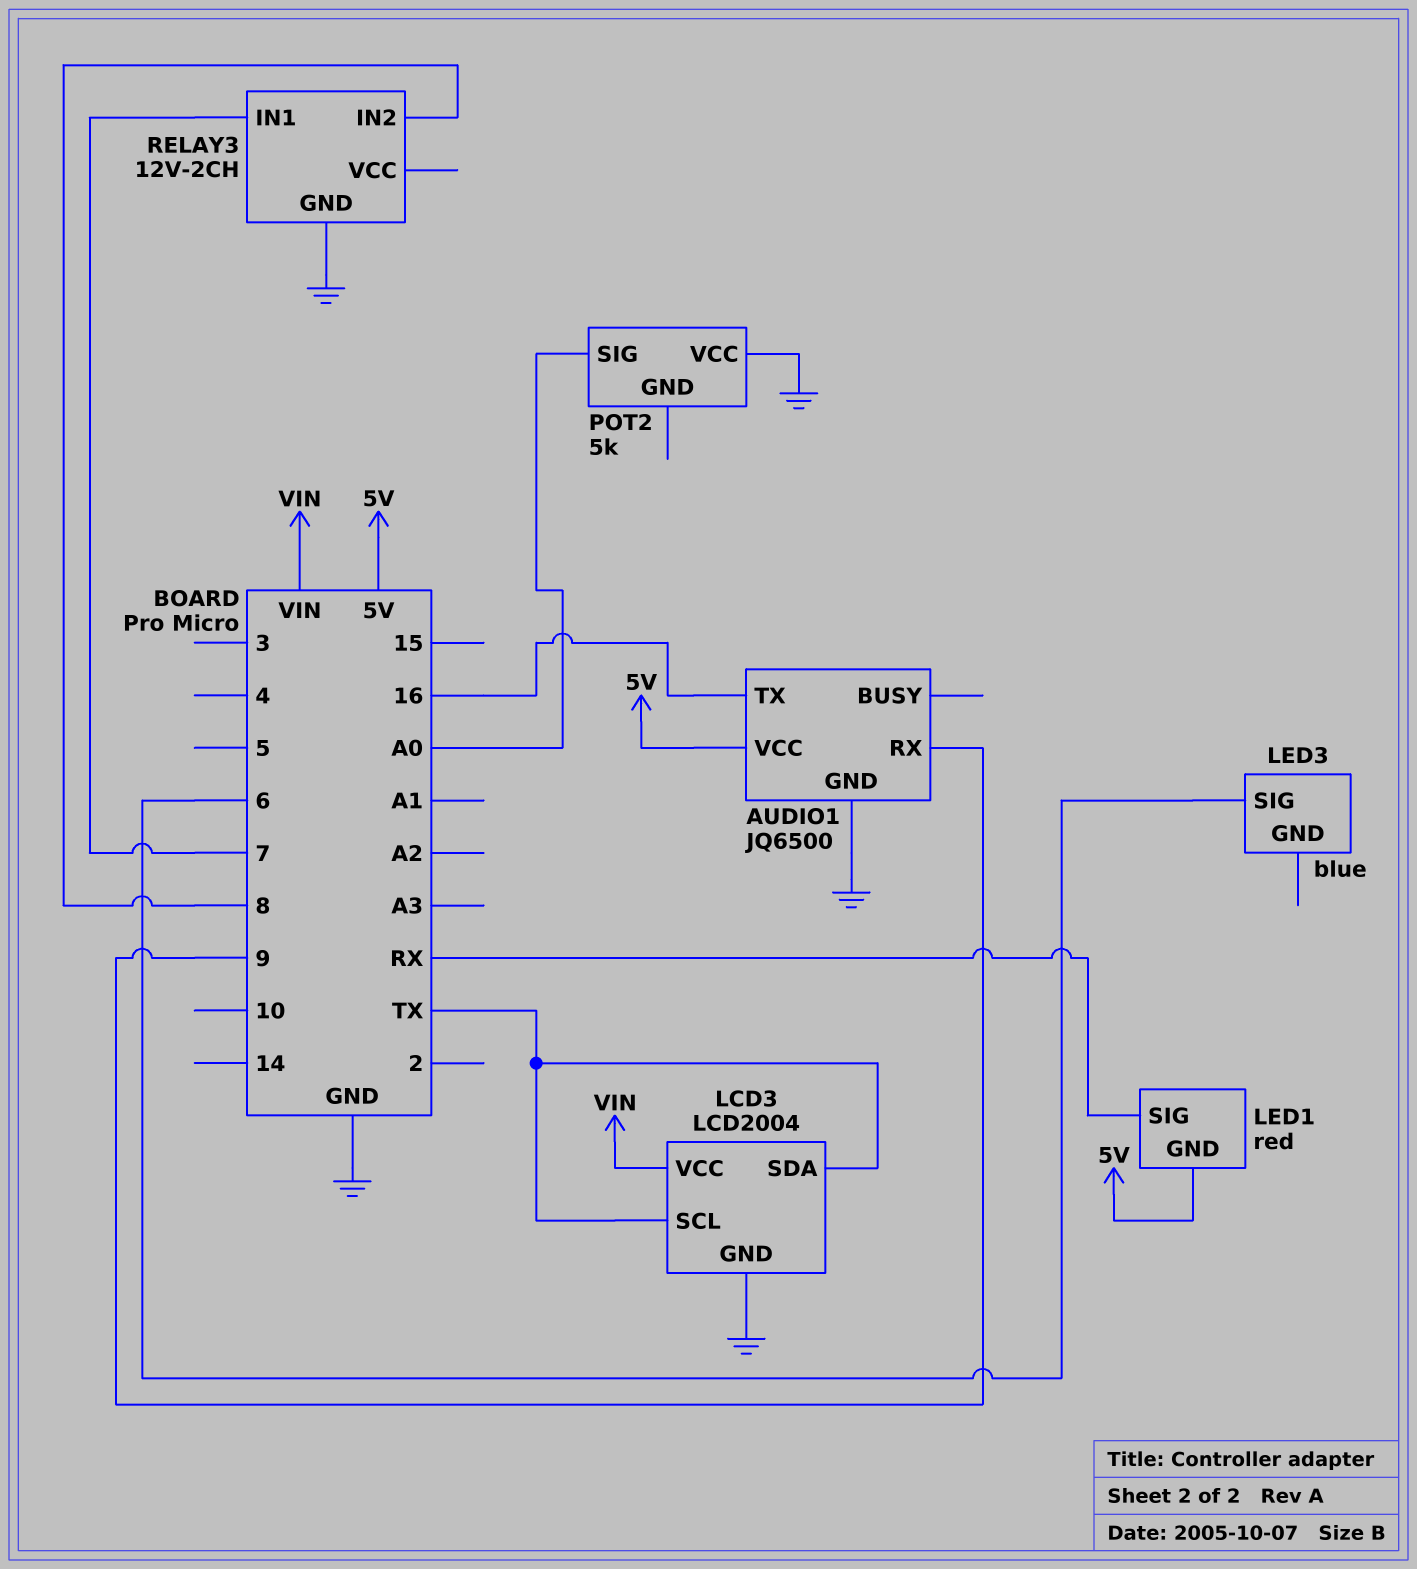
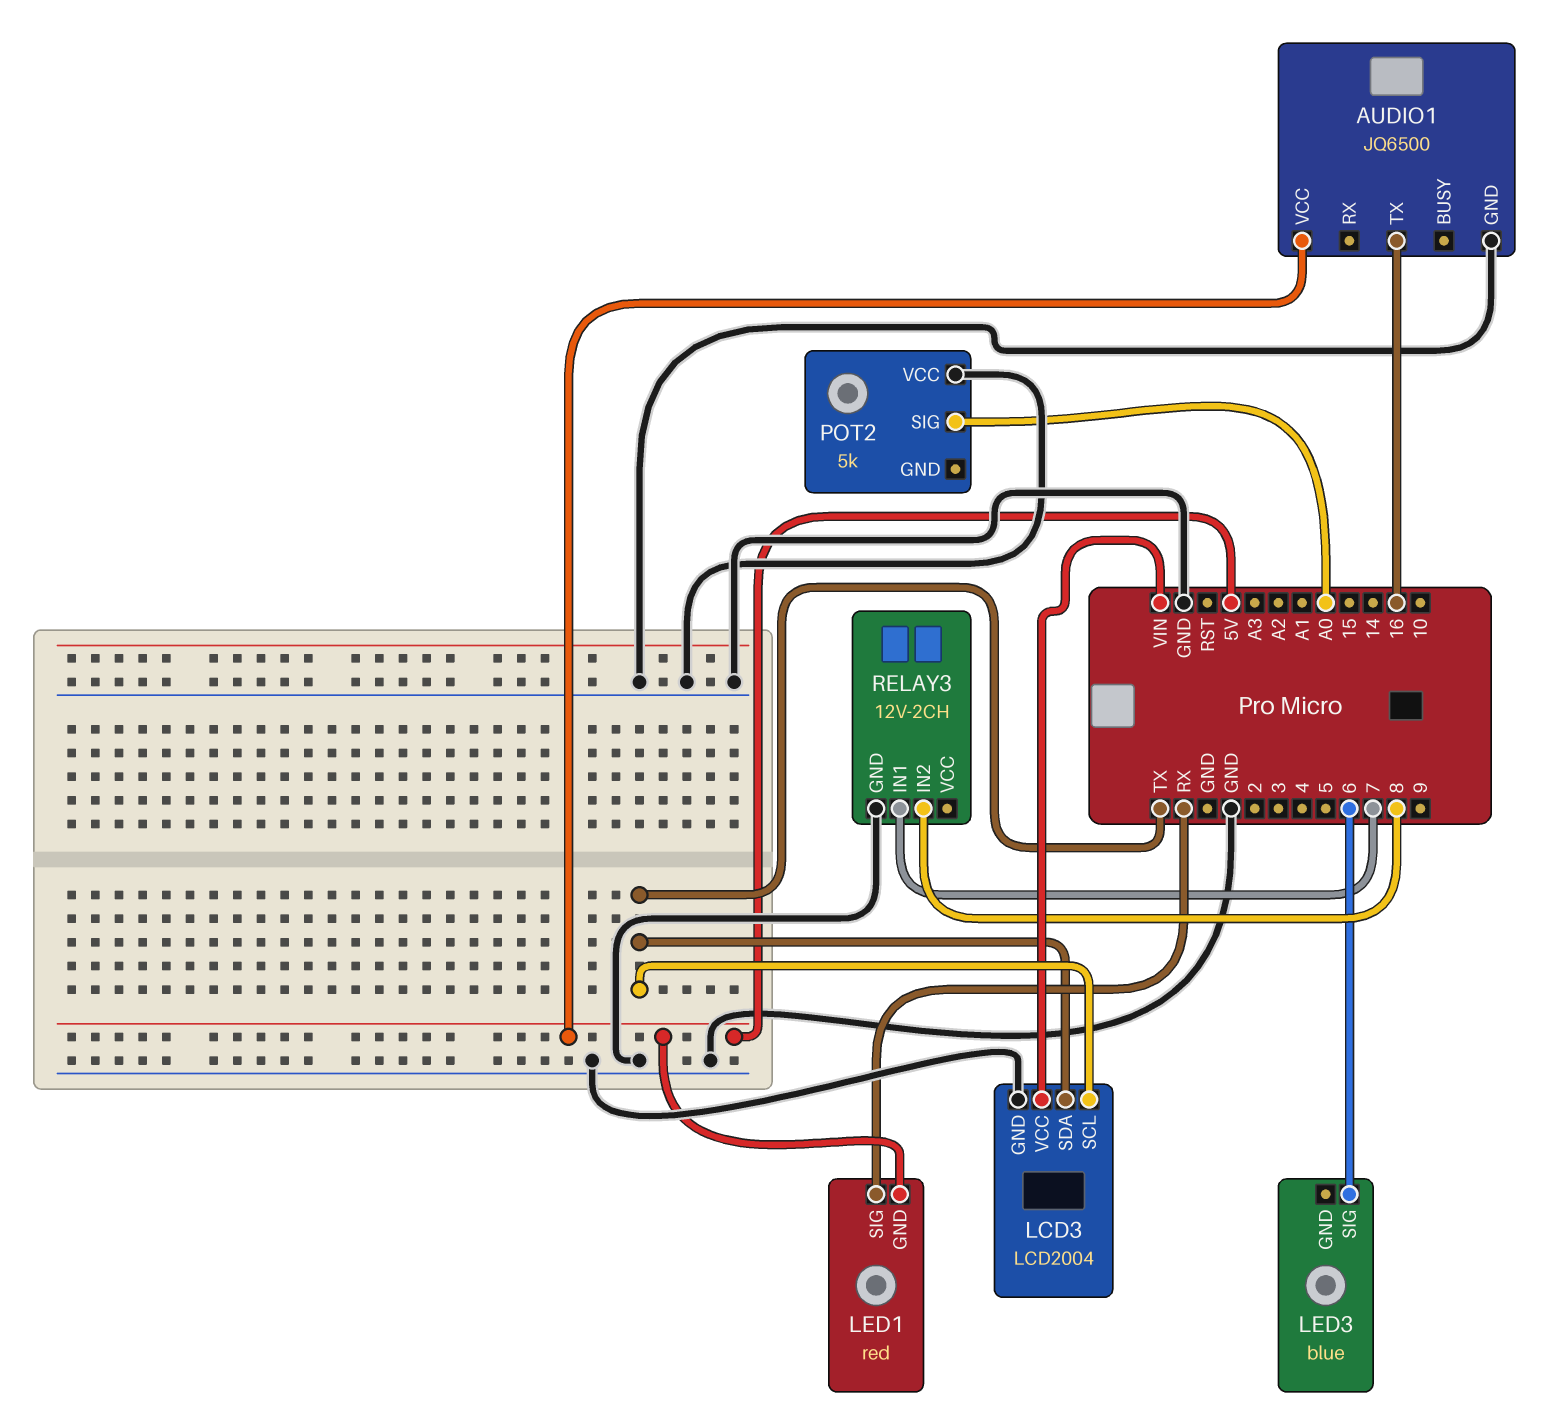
AUDIO1 pin RX: 9 -> none

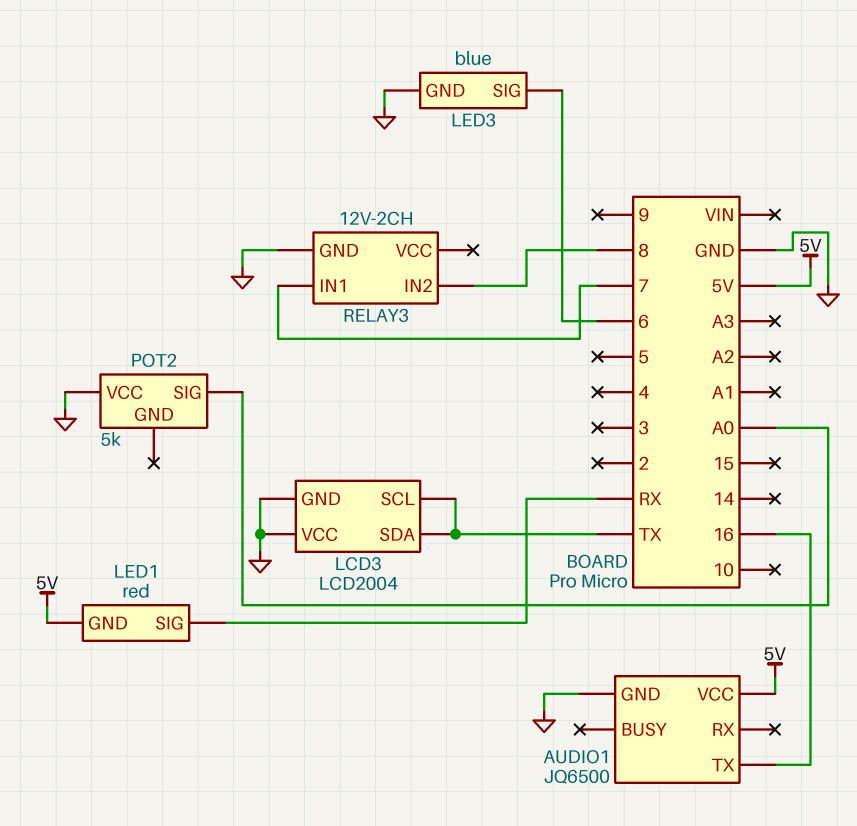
LCD3 pin VCC: VIN -> GND
LED3 pin GND: none -> GND

